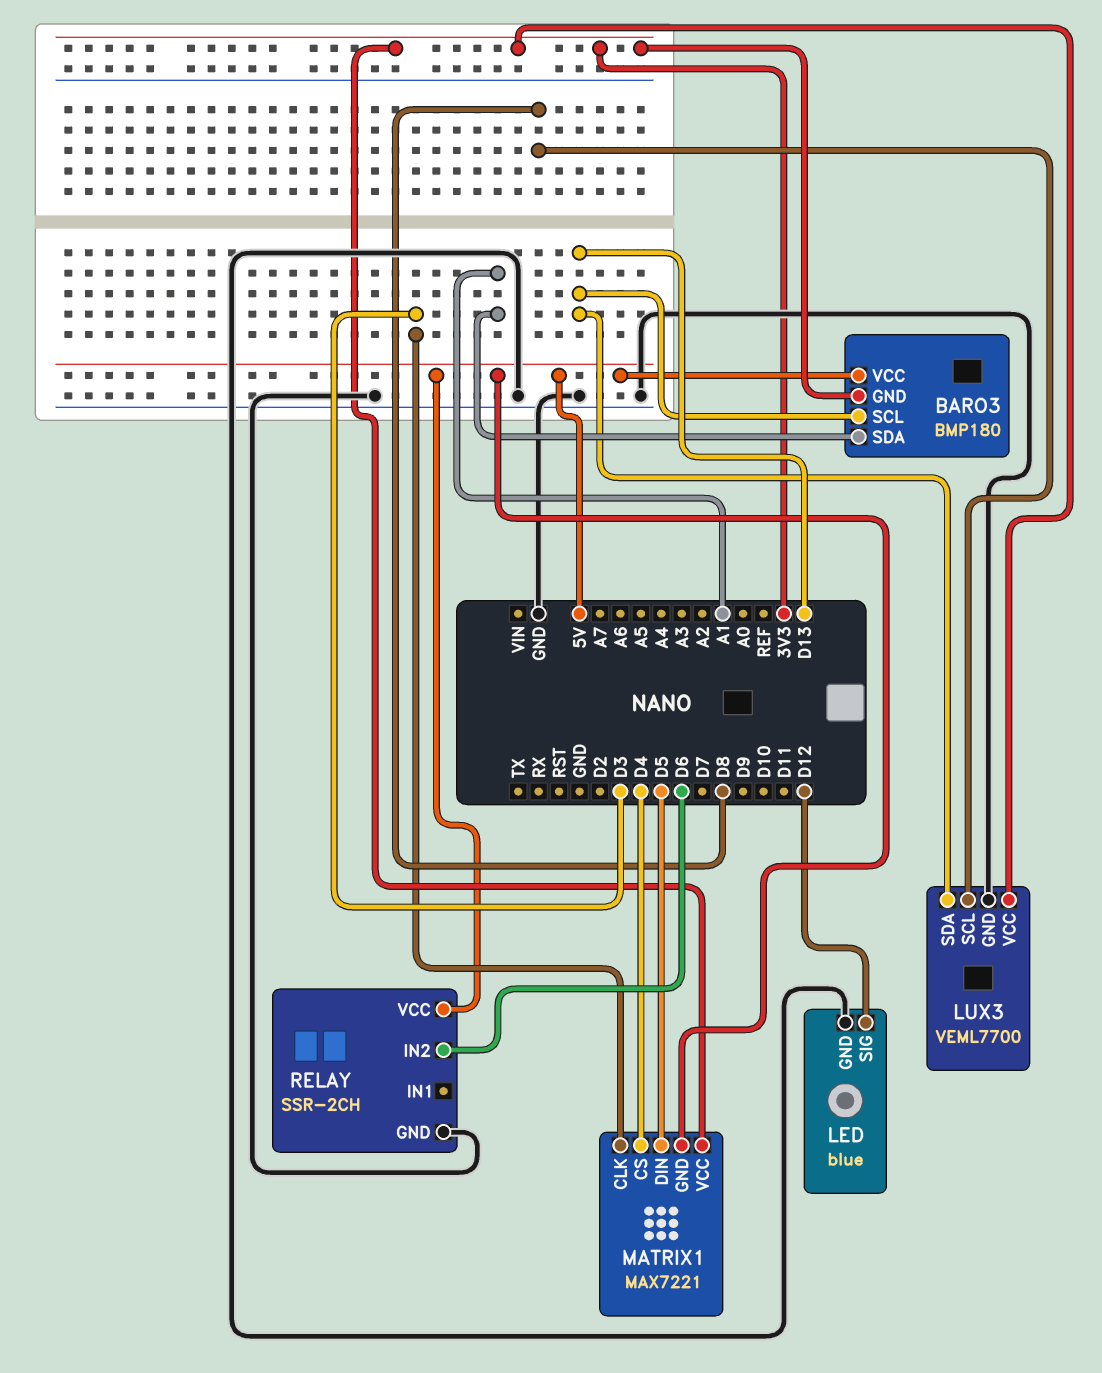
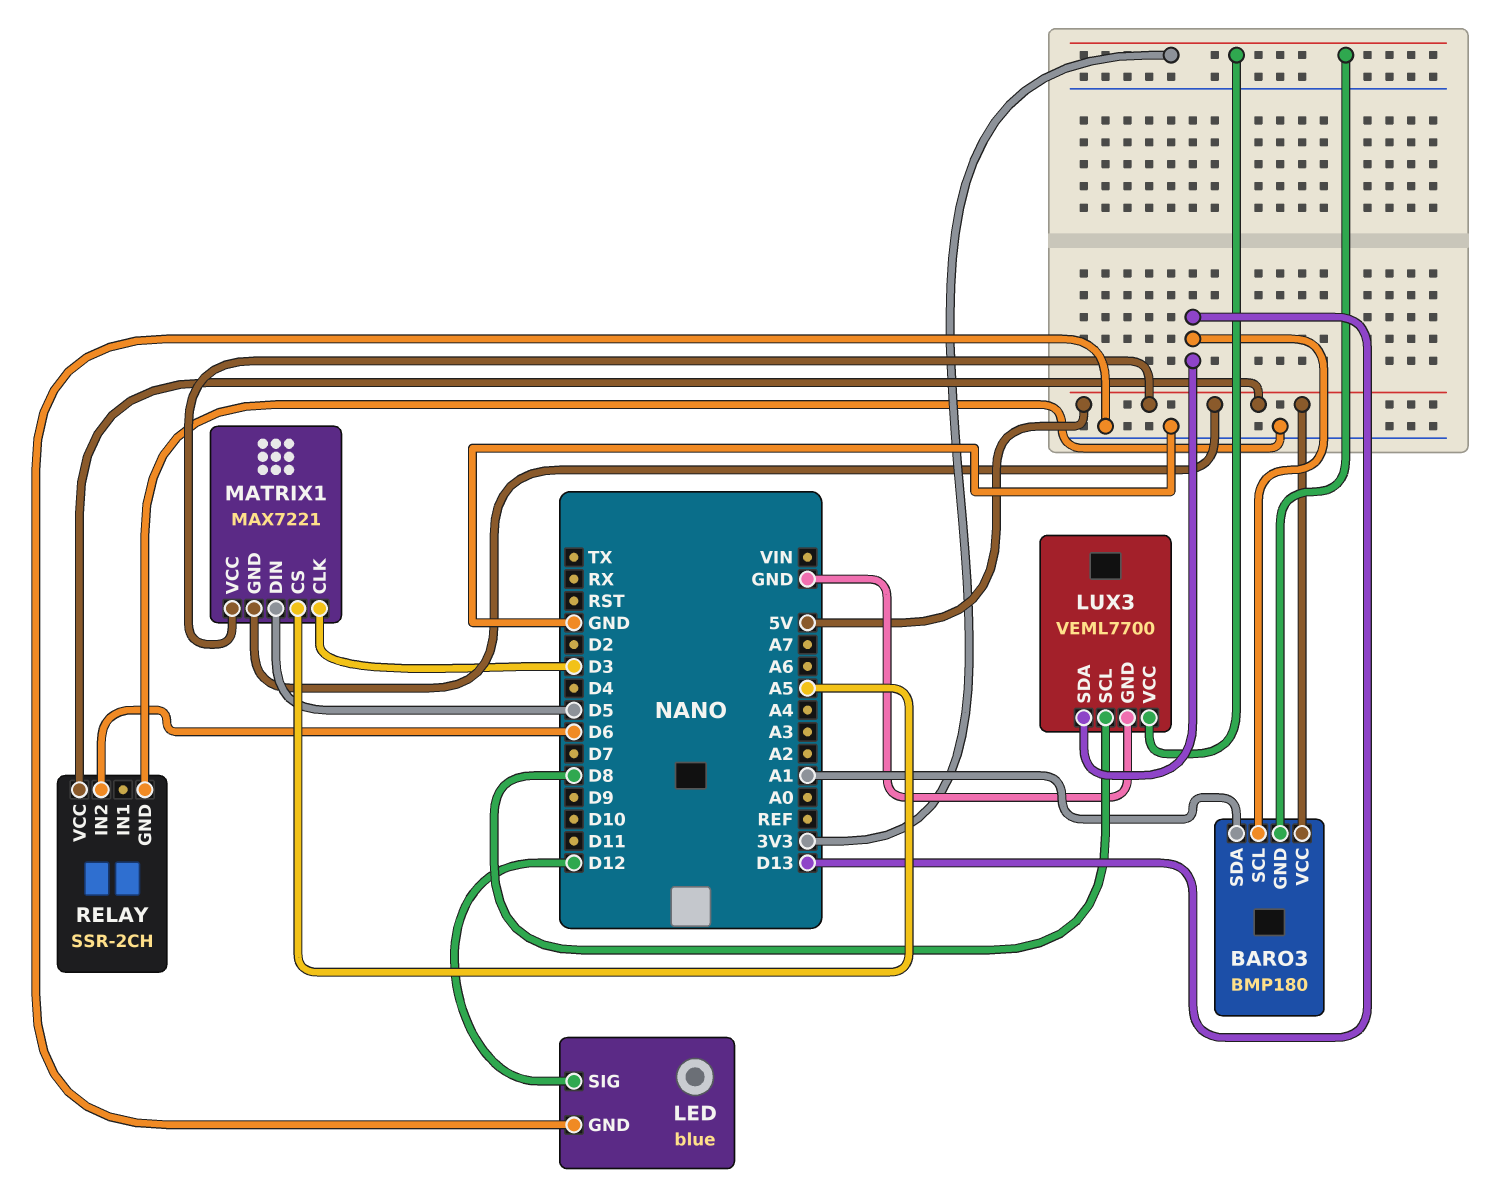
MATRIX1 pin CS: D4 -> A5
MATRIX1 pin VCC: 3V3 -> 5V

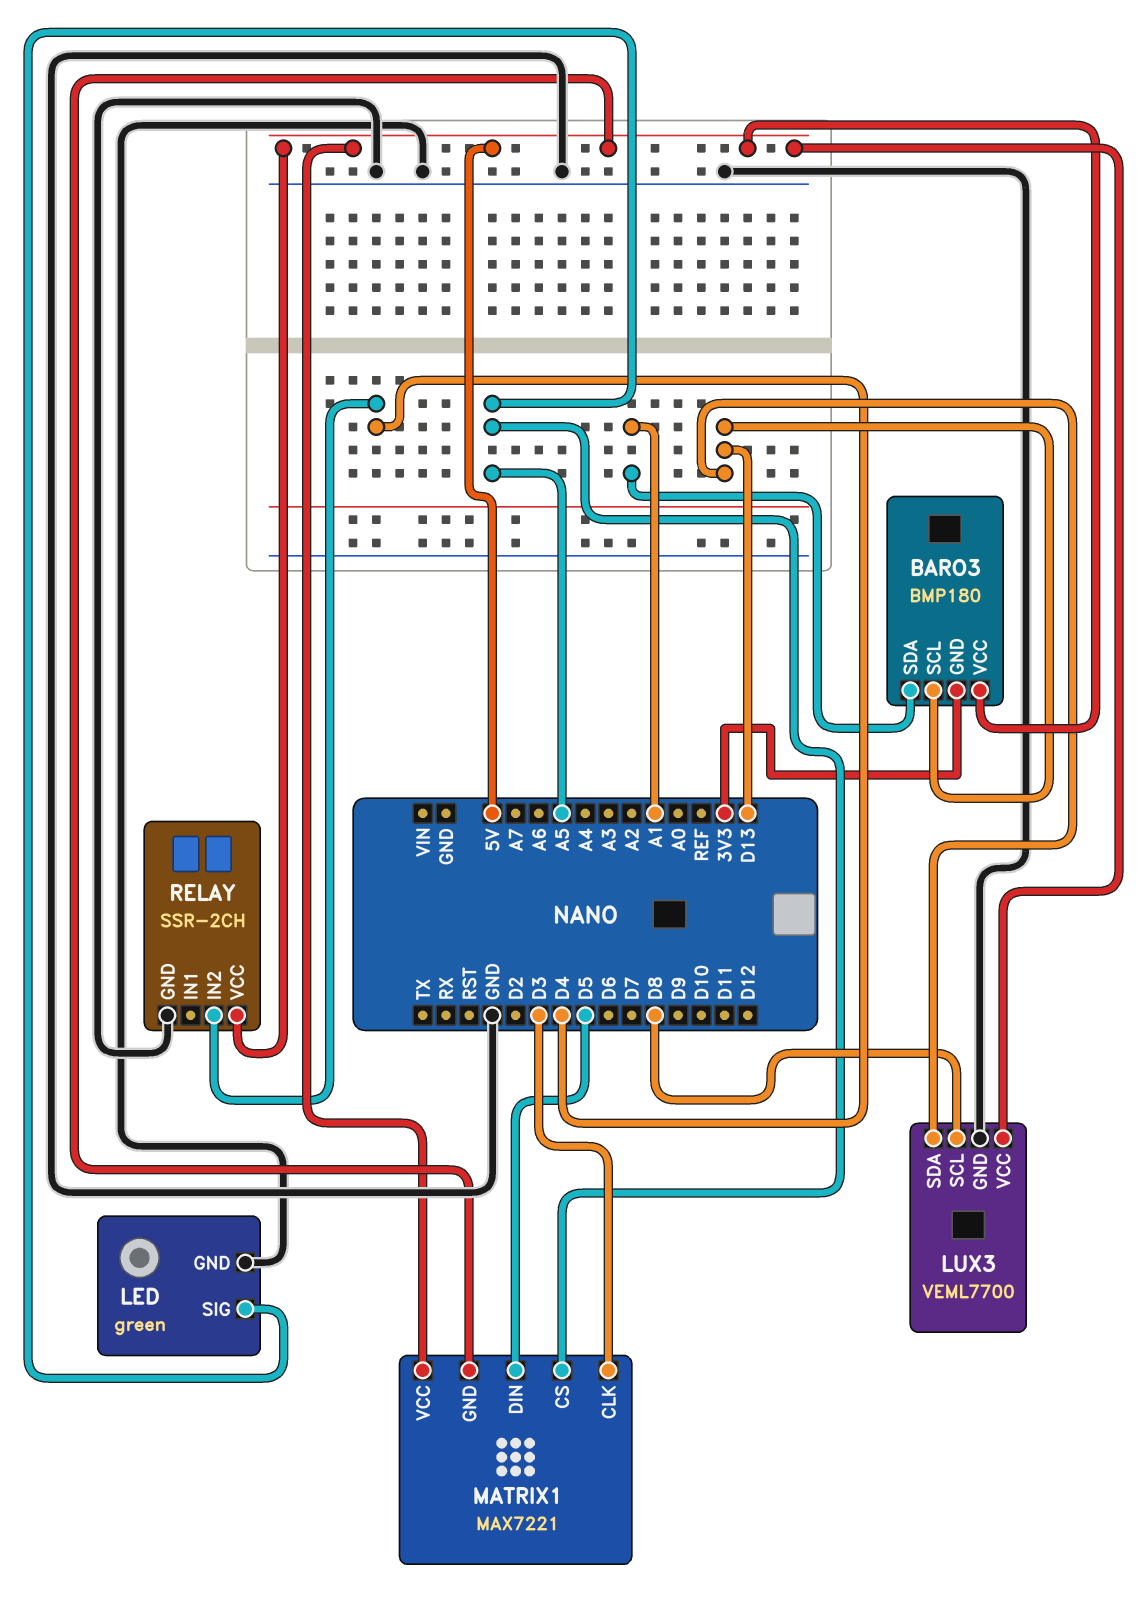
LED: blue -> green
LED pin SIG: D12 -> A5
LUX3 pin VCC: 3V3 -> 5V
RELAY pin IN2: D6 -> D4

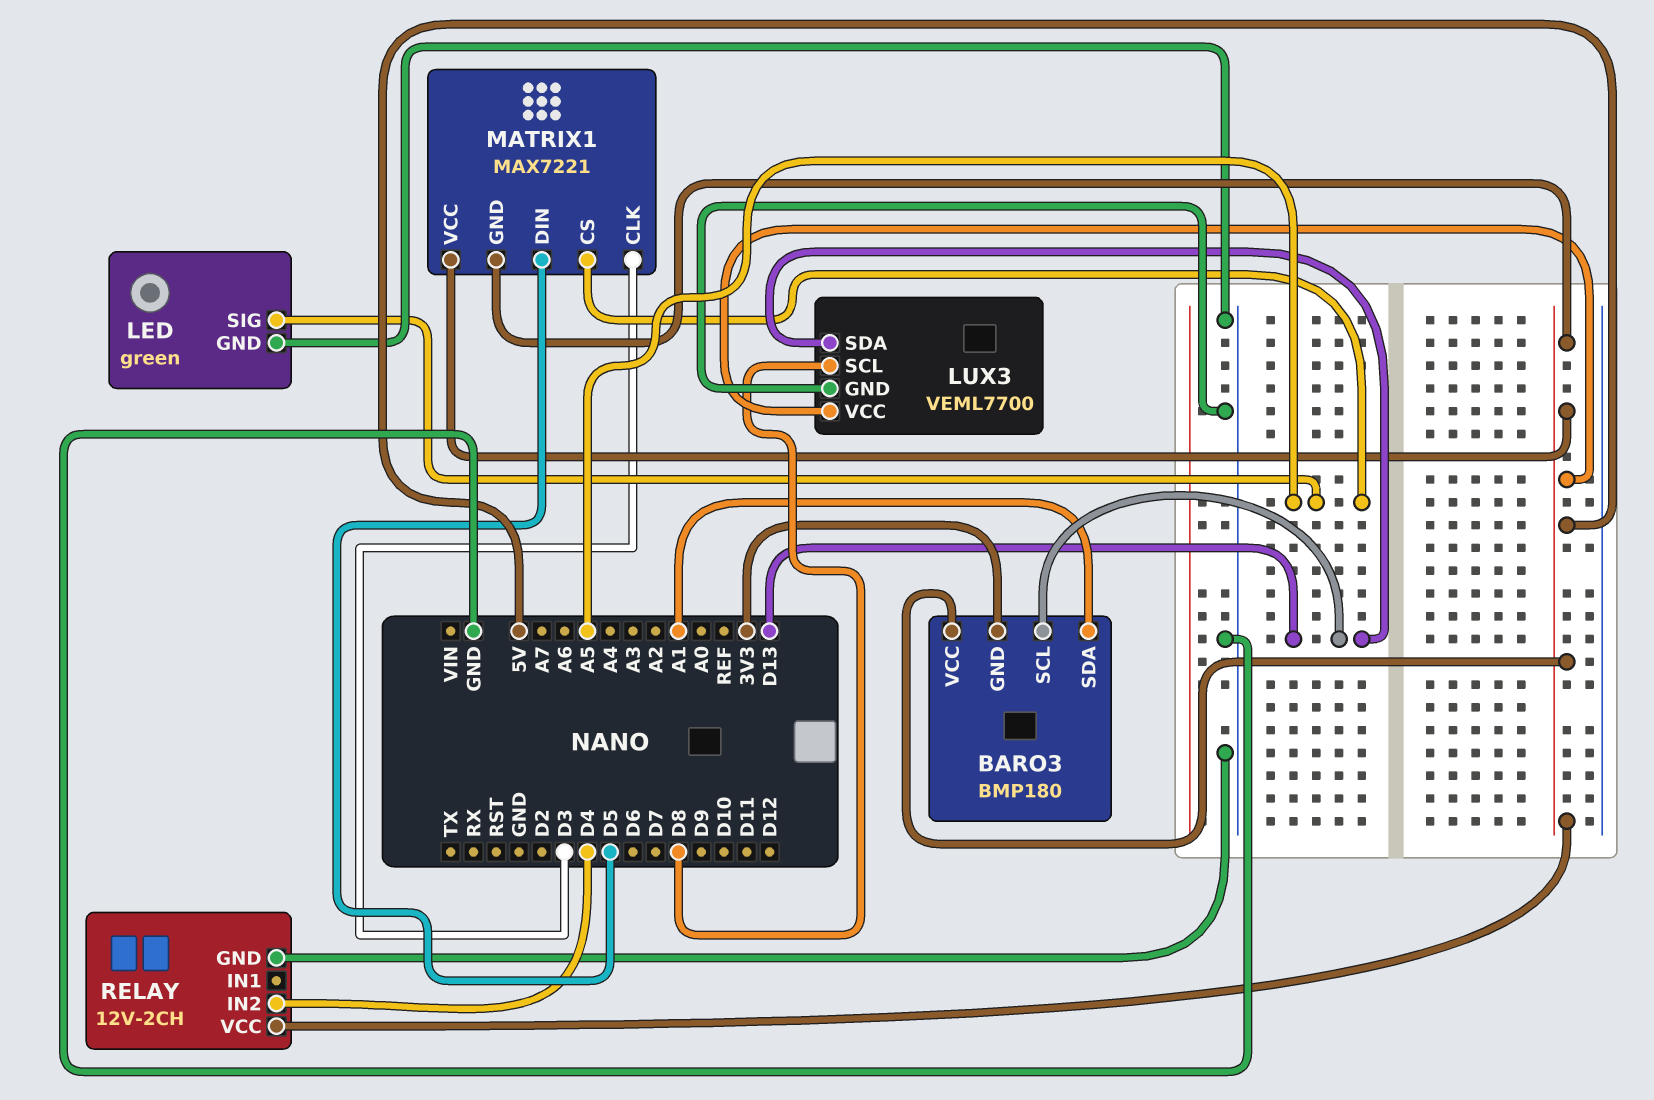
RELAY: SSR-2CH -> 12V-2CH

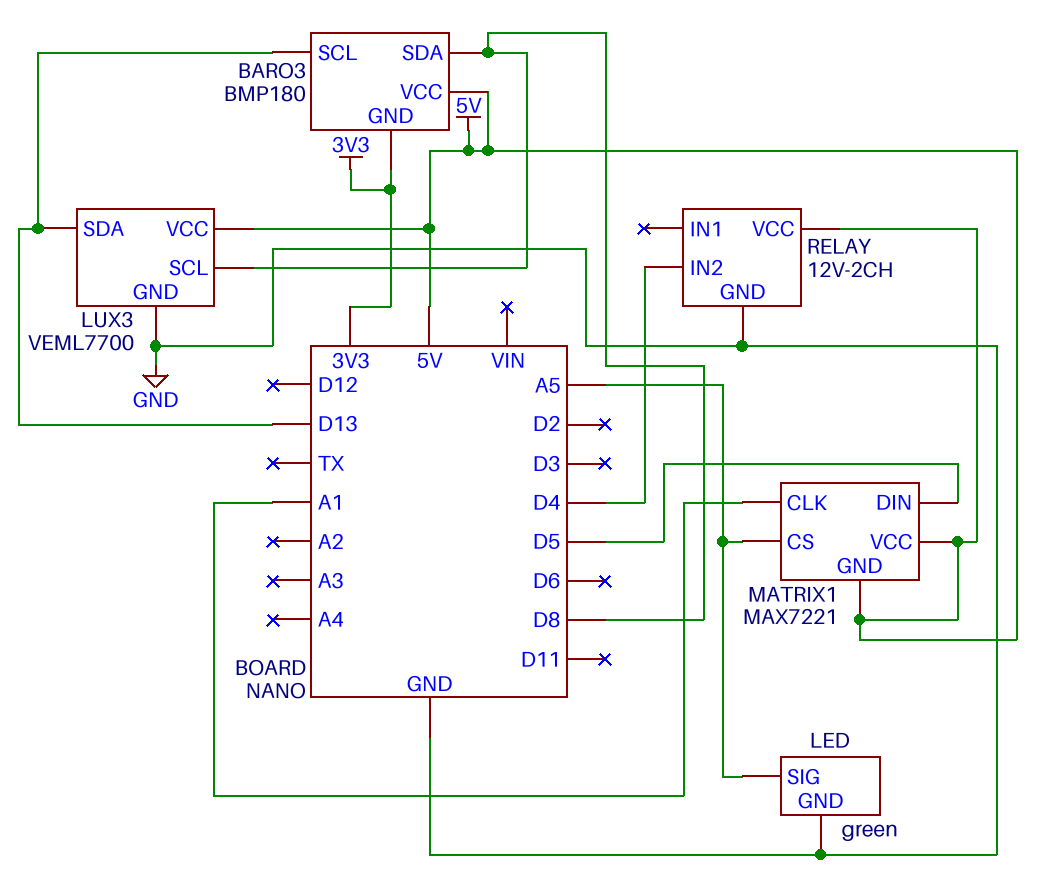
BARO3 pin SDA: A1 -> D8
MATRIX1 pin CLK: D3 -> A1

